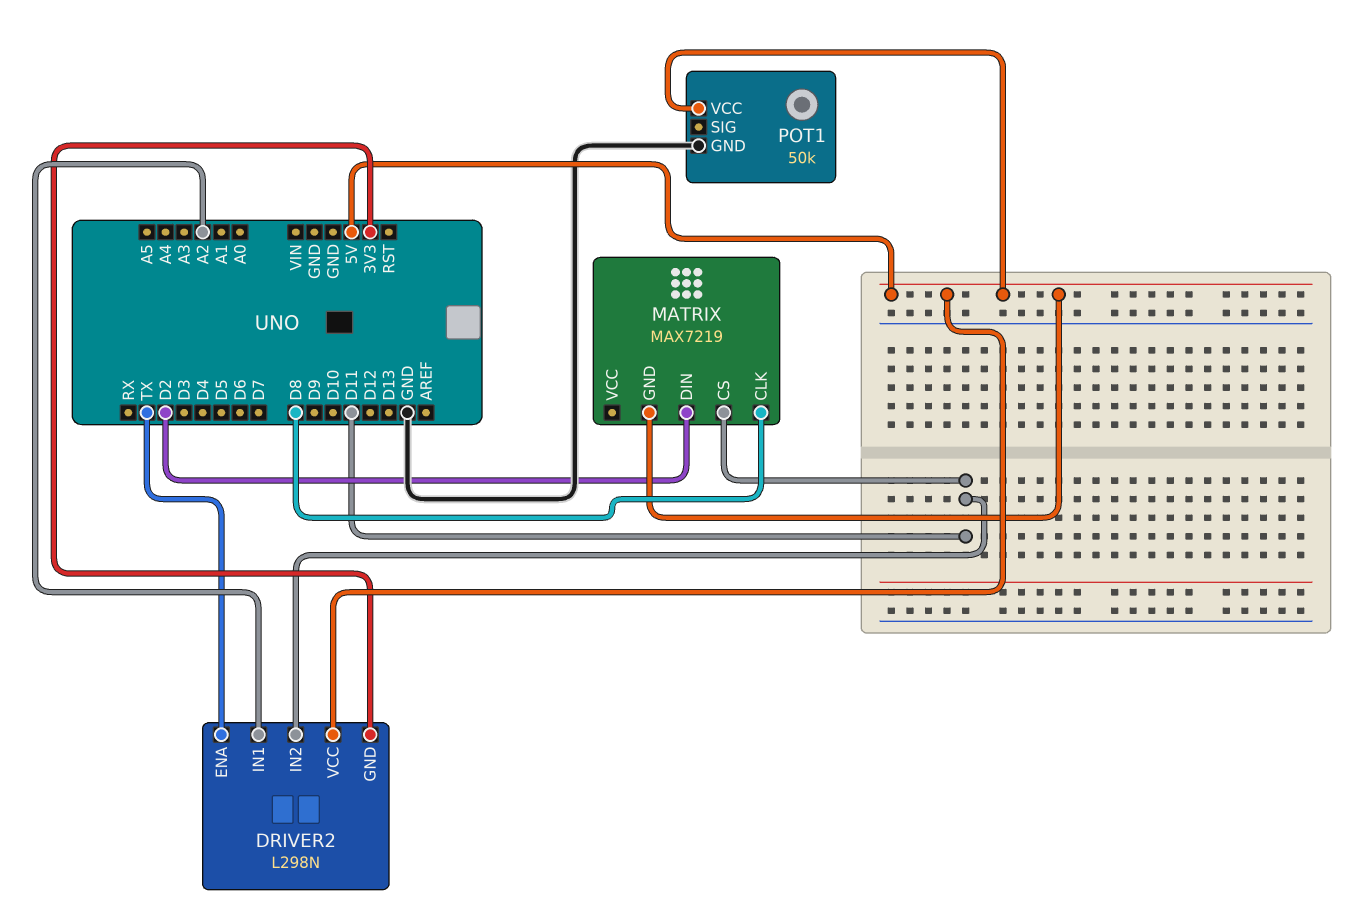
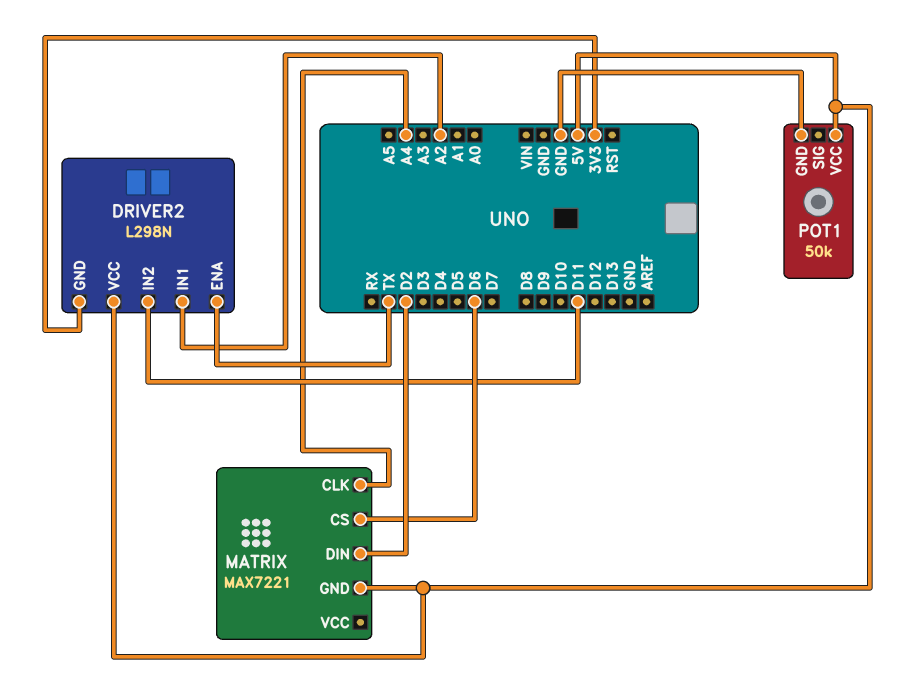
MATRIX: MAX7219 -> MAX7221
MATRIX pin CLK: D8 -> A4
MATRIX pin CS: D11 -> D6

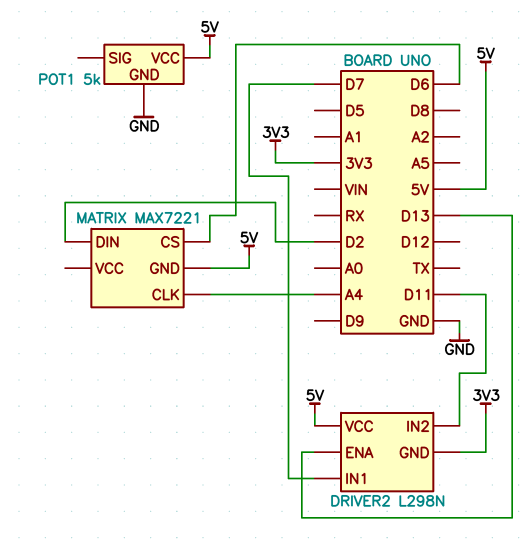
DRIVER2 pin ENA: TX -> D13
DRIVER2 pin IN1: A2 -> D7
POT1: 50k -> 5k

